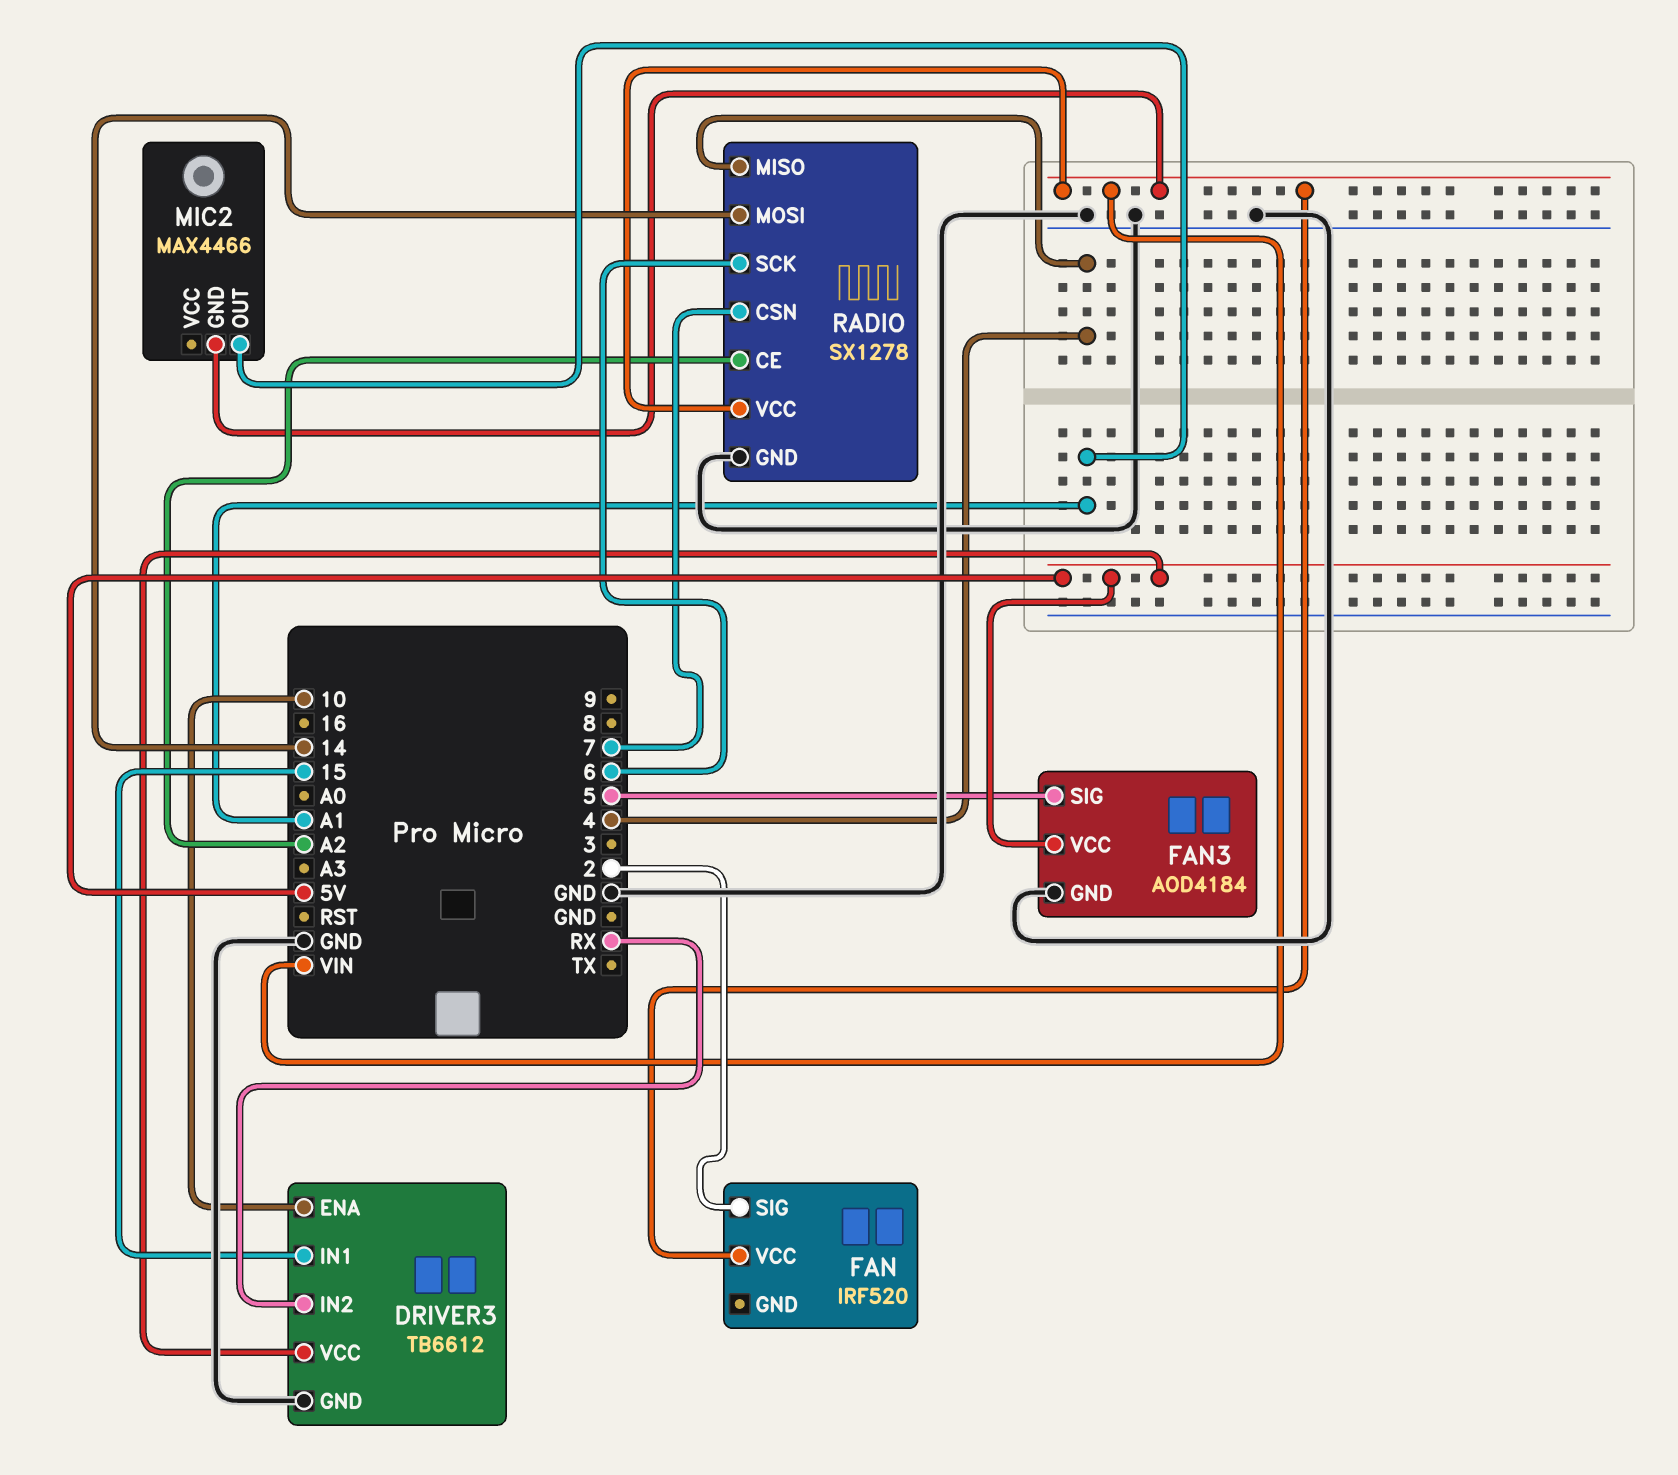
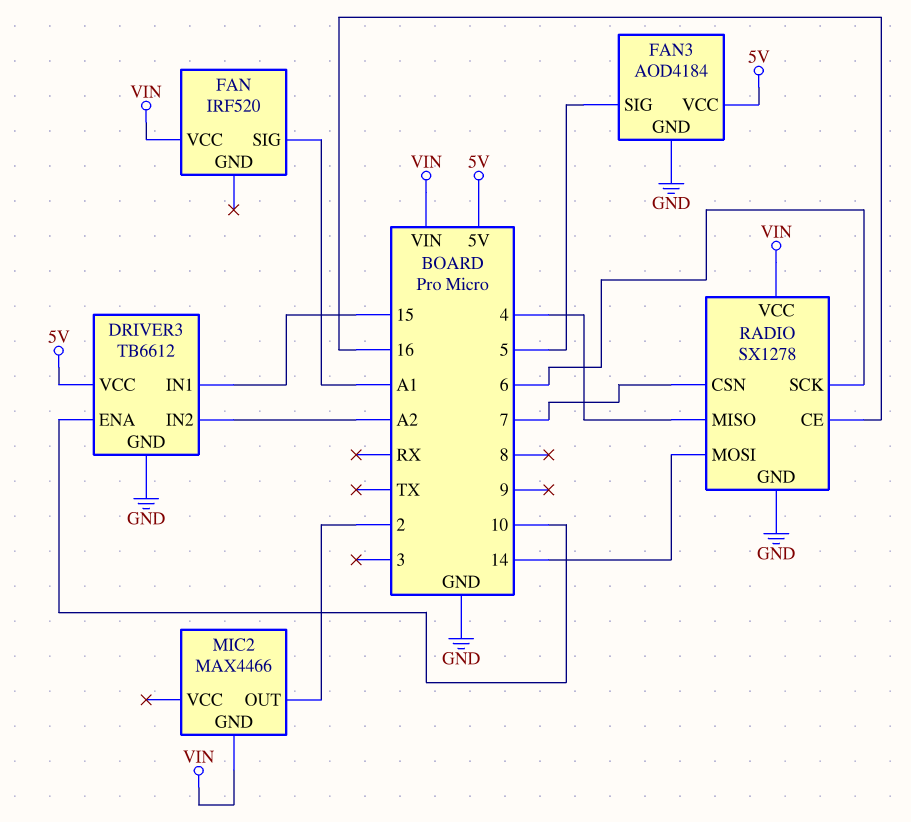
DRIVER3 pin IN2: RX -> A2
FAN pin SIG: 2 -> A1
MIC2 pin OUT: A1 -> 2
RADIO pin CE: A2 -> 16

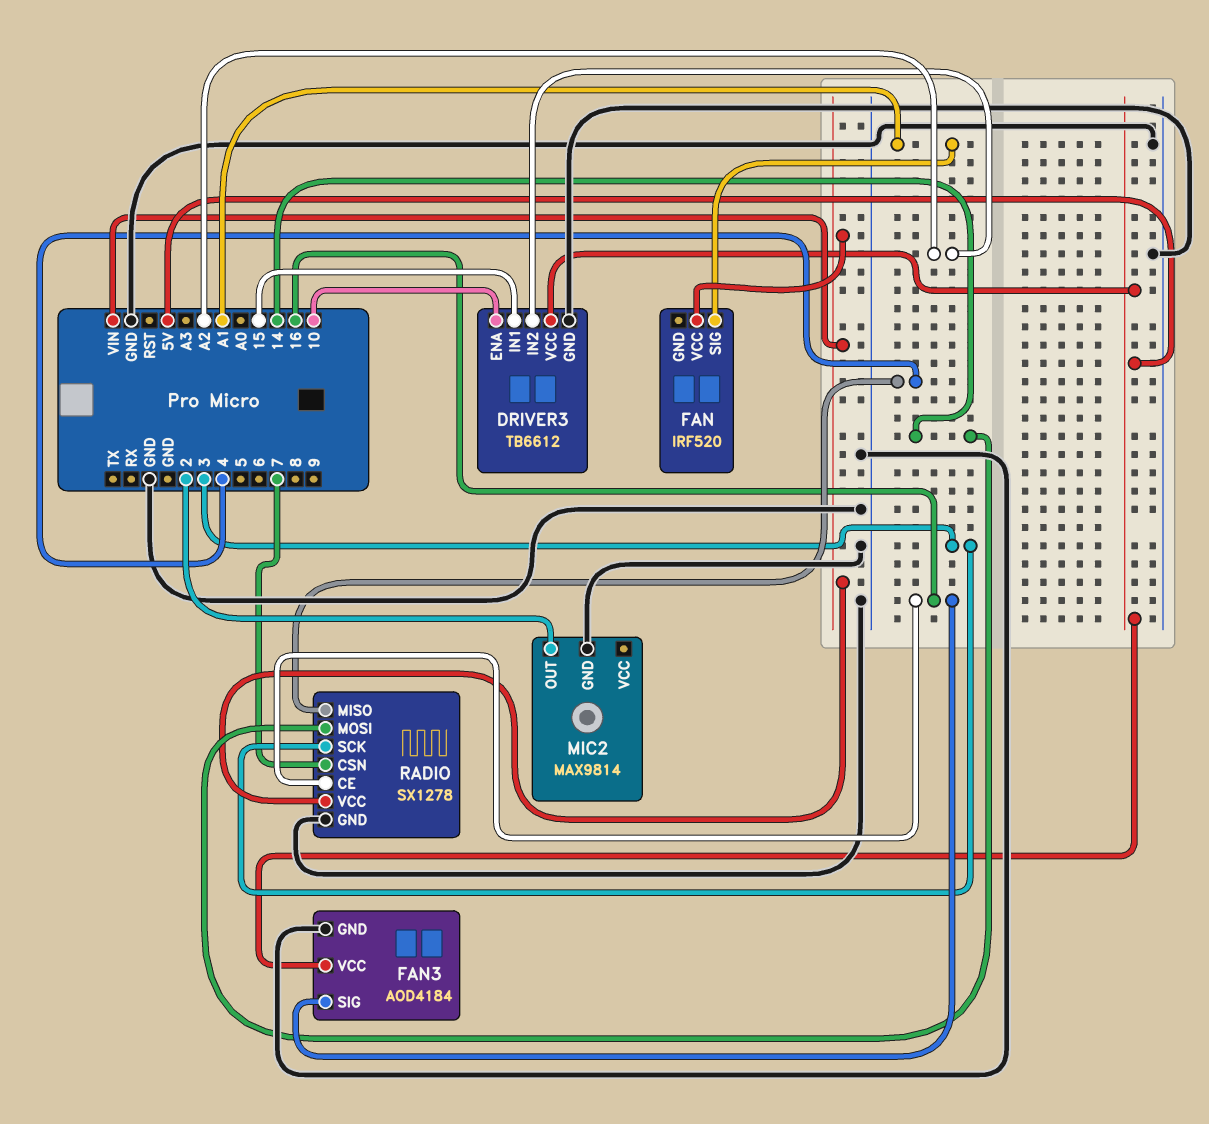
FAN3 pin SIG: 5 -> 16
MIC2: MAX4466 -> MAX9814
MIC2 pin GND: VIN -> GND
RADIO pin SCK: 6 -> 3

